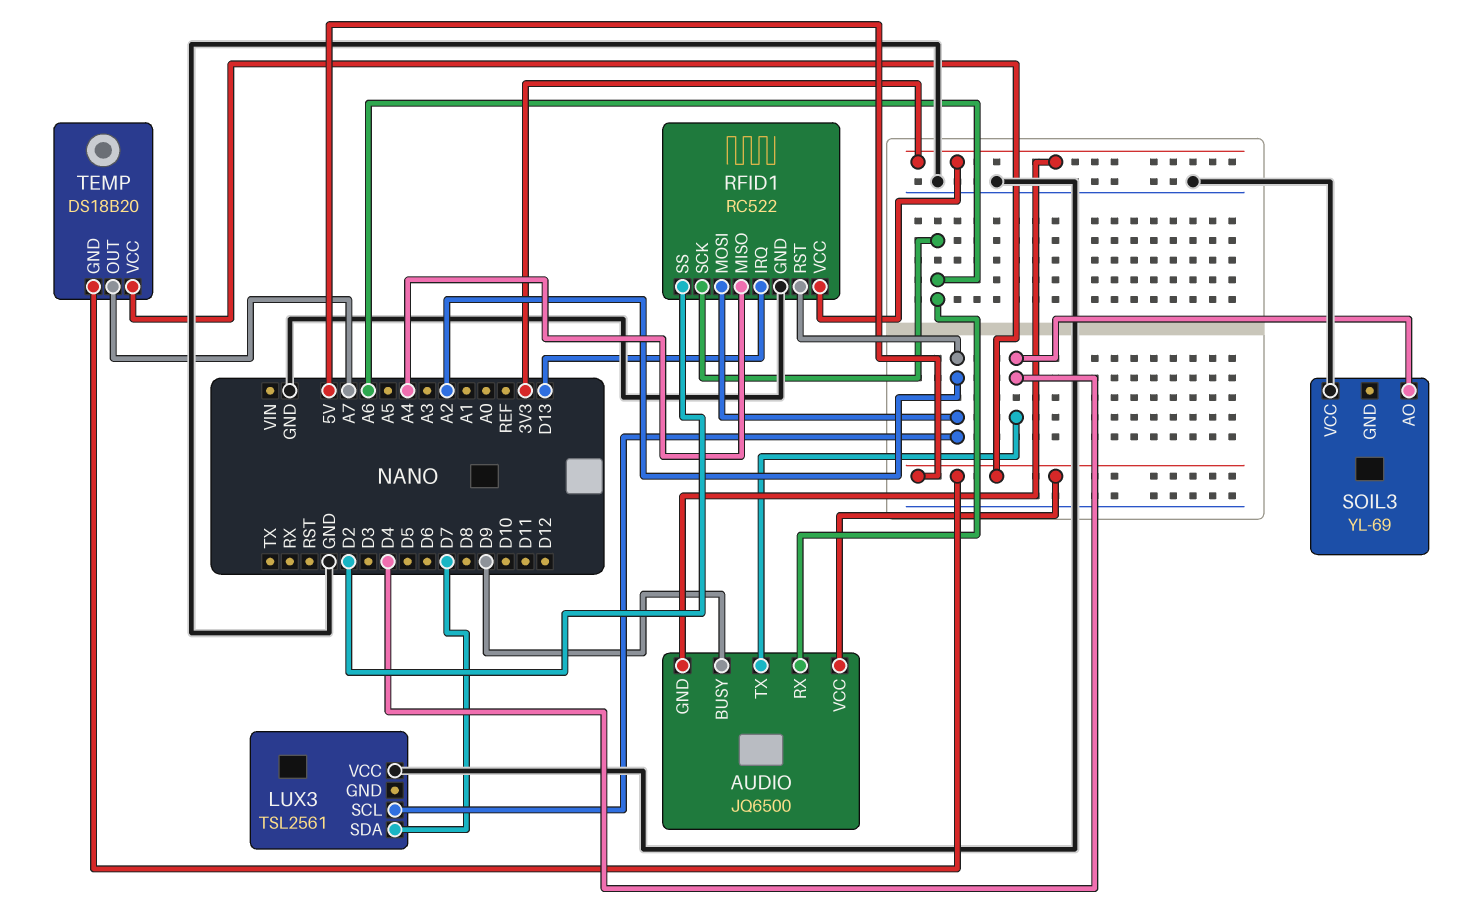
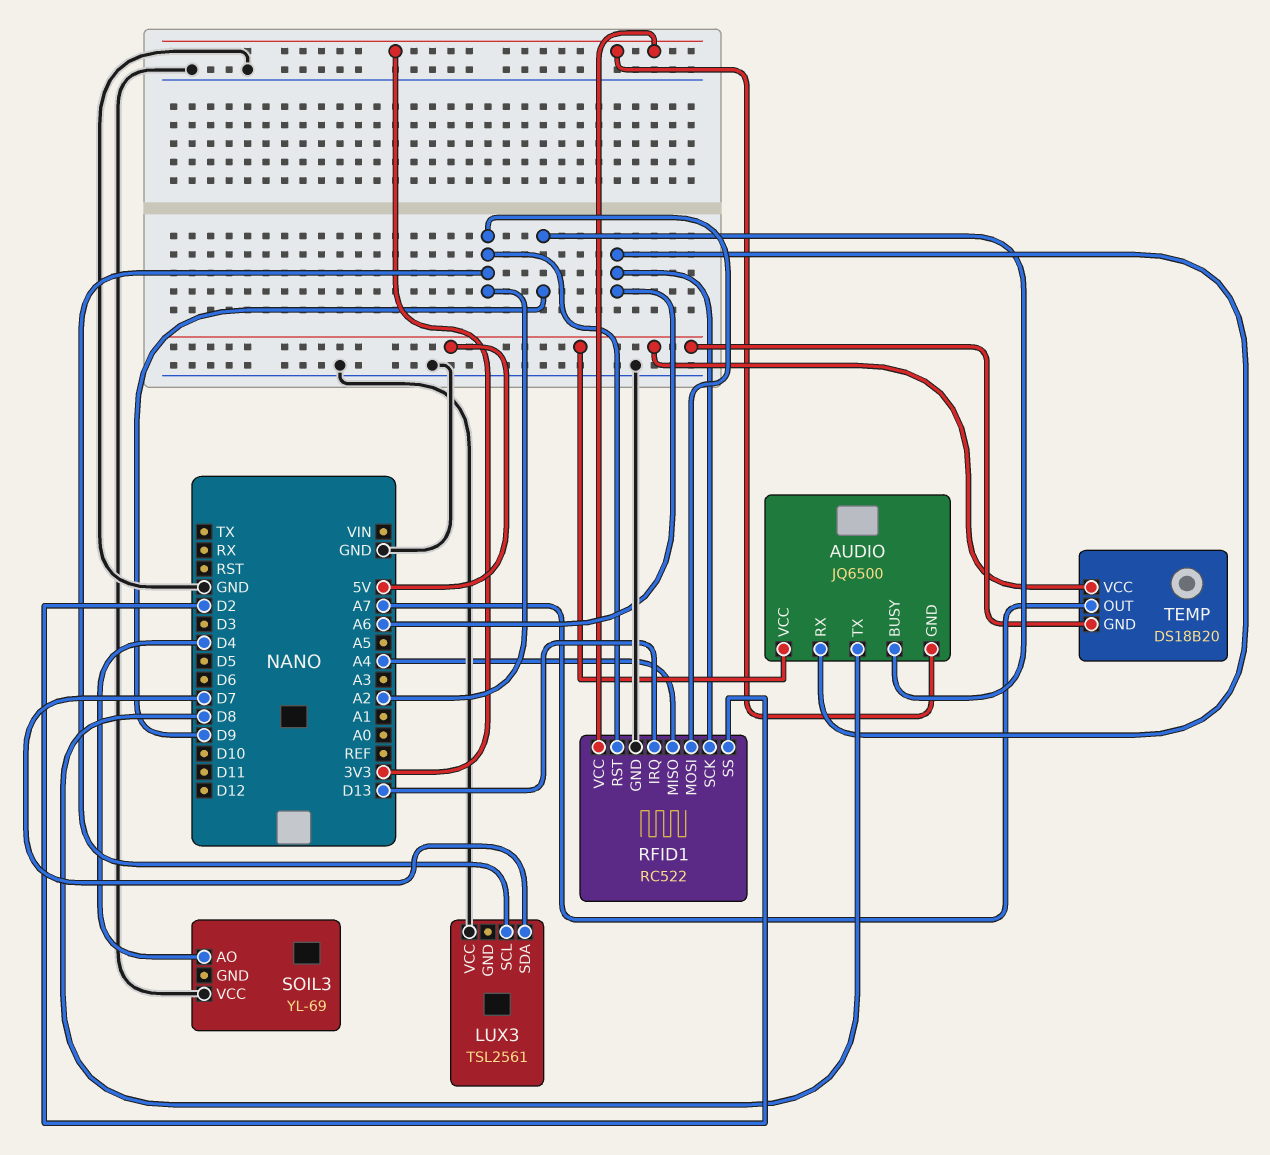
AUDIO pin TX: D4 -> D8

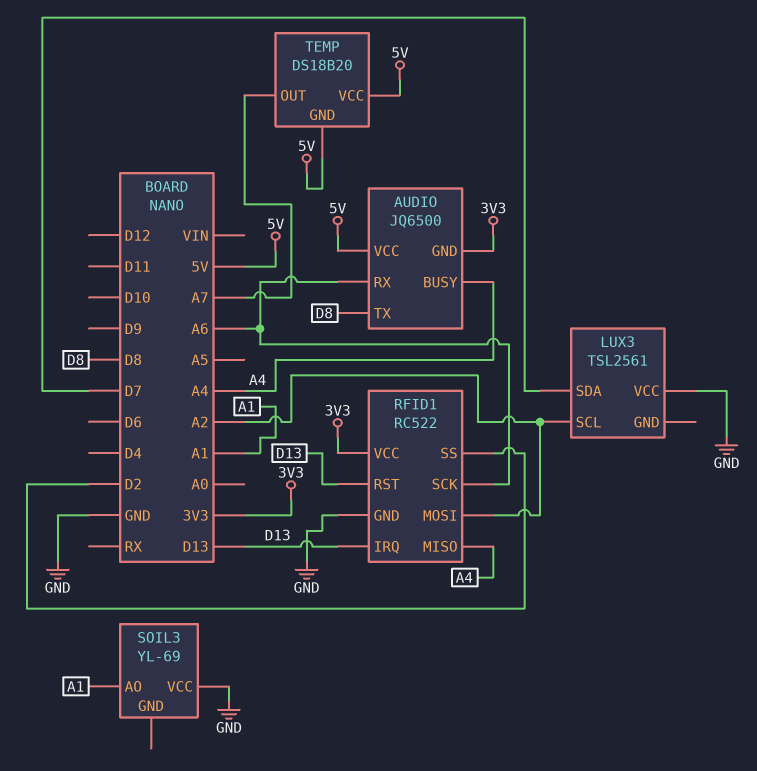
AUDIO pin BUSY: D9 -> A4
RFID1 pin RST: A2 -> D13
SOIL3 pin AO: D4 -> A1

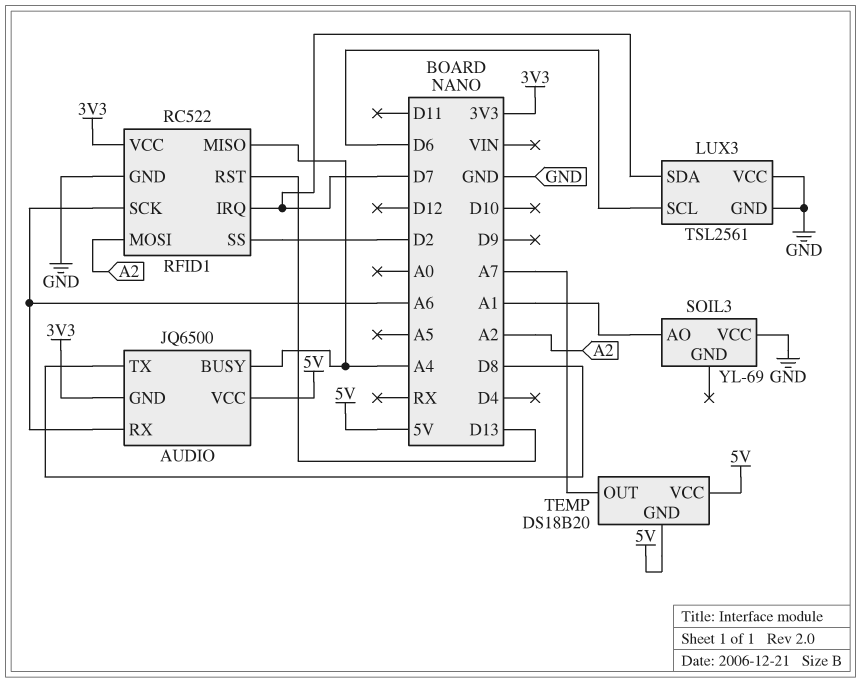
LUX3 pin GND: none -> GND
LUX3 pin SCL: A2 -> D6
RFID1 pin IRQ: D13 -> D7

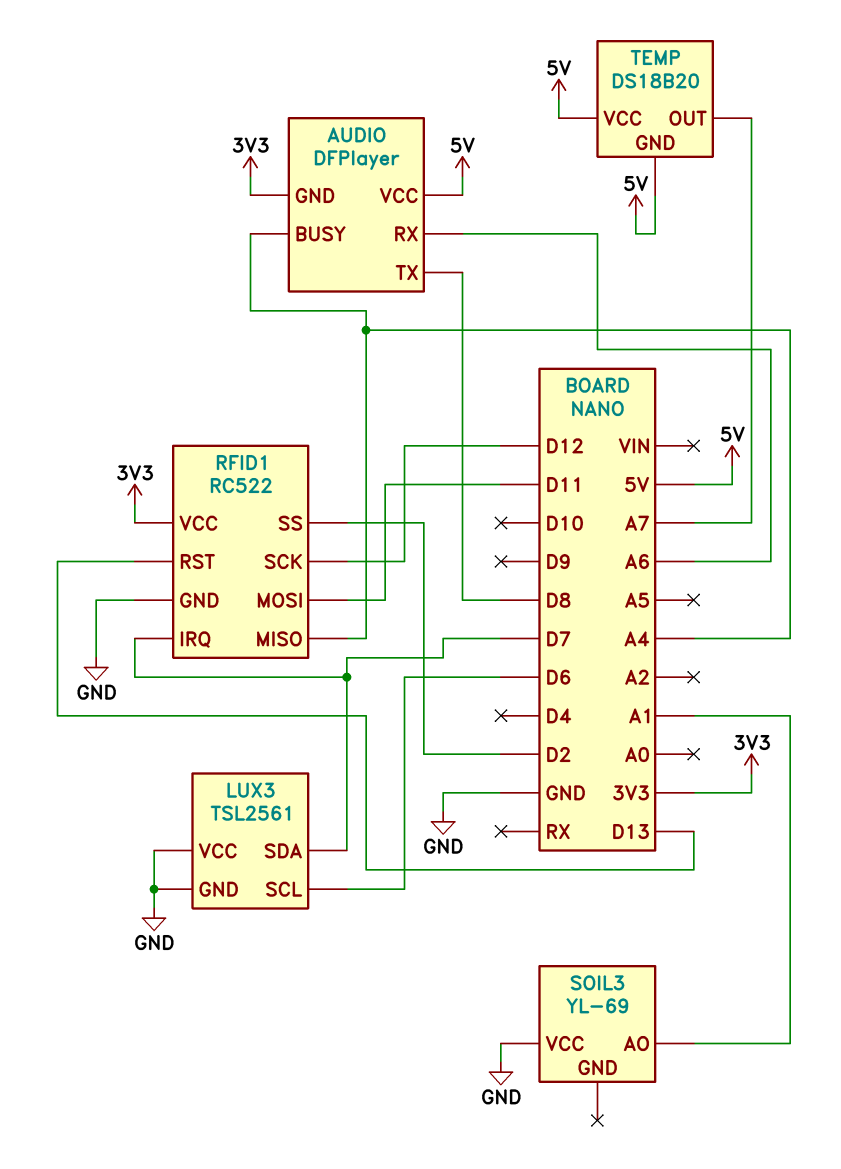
AUDIO: JQ6500 -> DFPlayer
RFID1 pin MOSI: A2 -> D11
RFID1 pin SCK: A6 -> D12

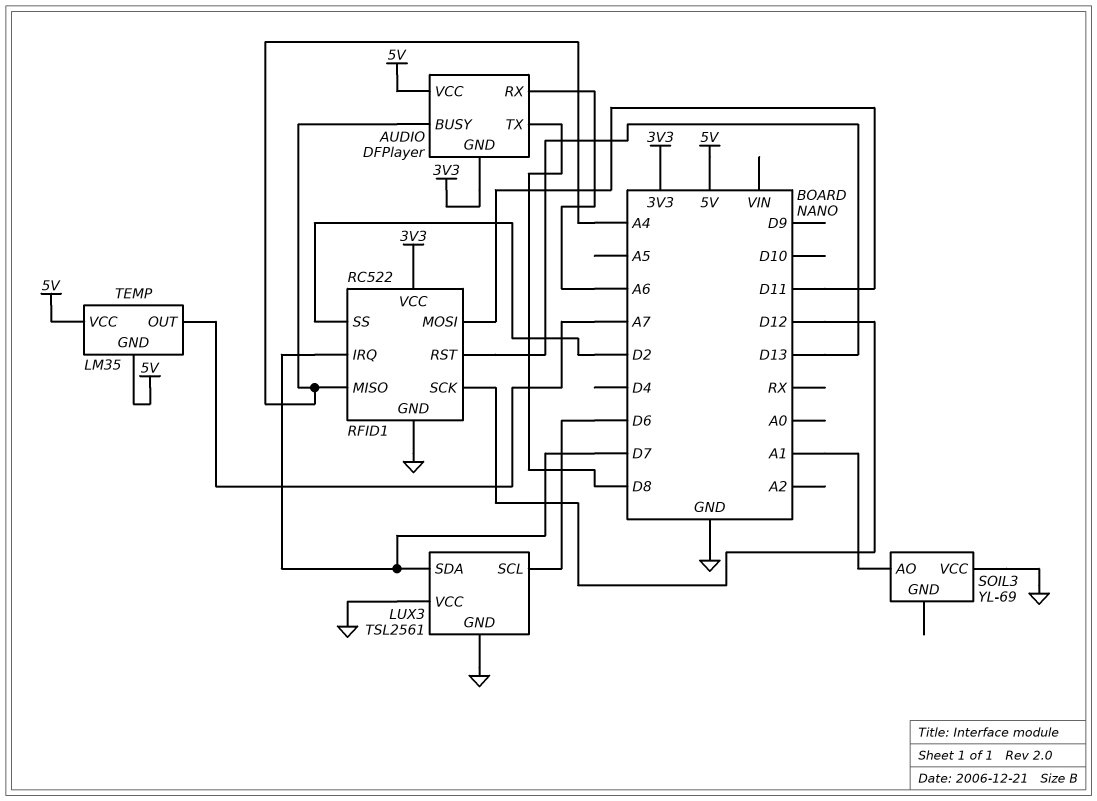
TEMP: DS18B20 -> LM35

